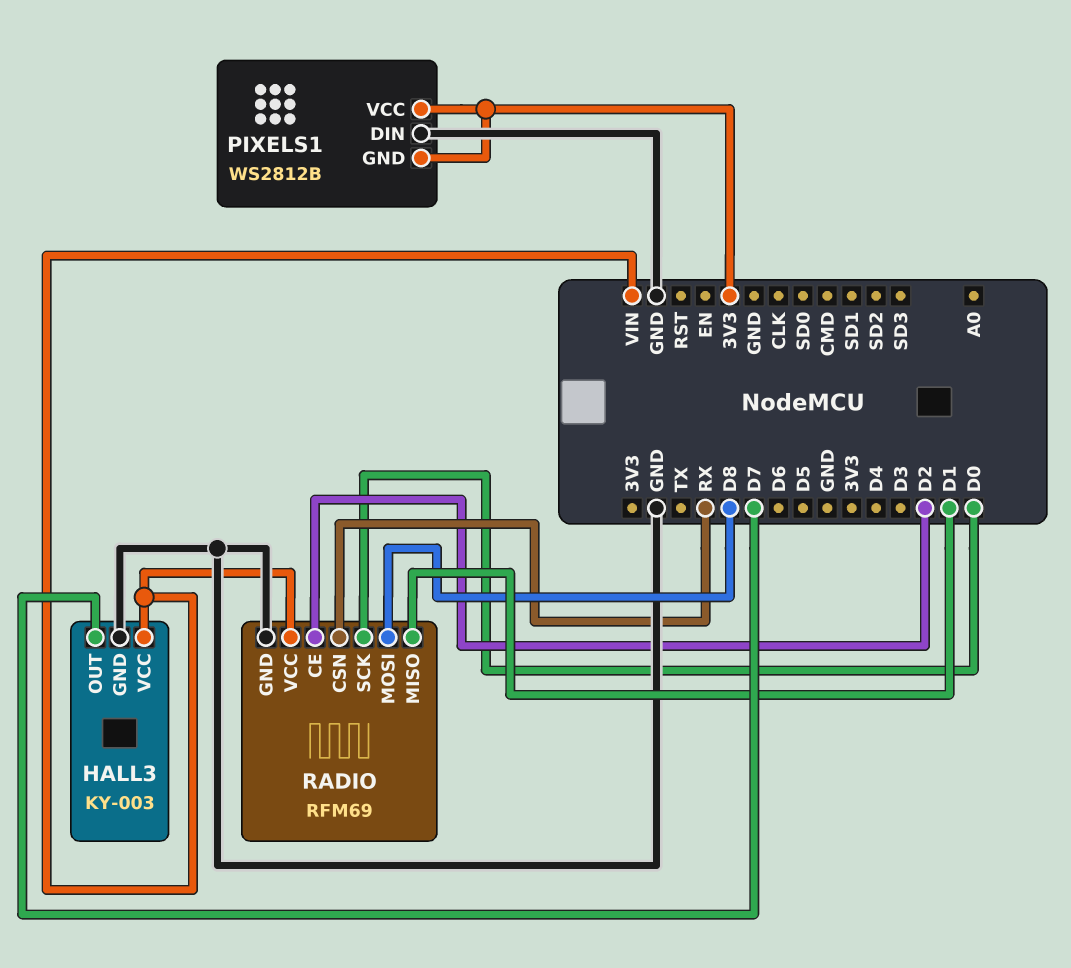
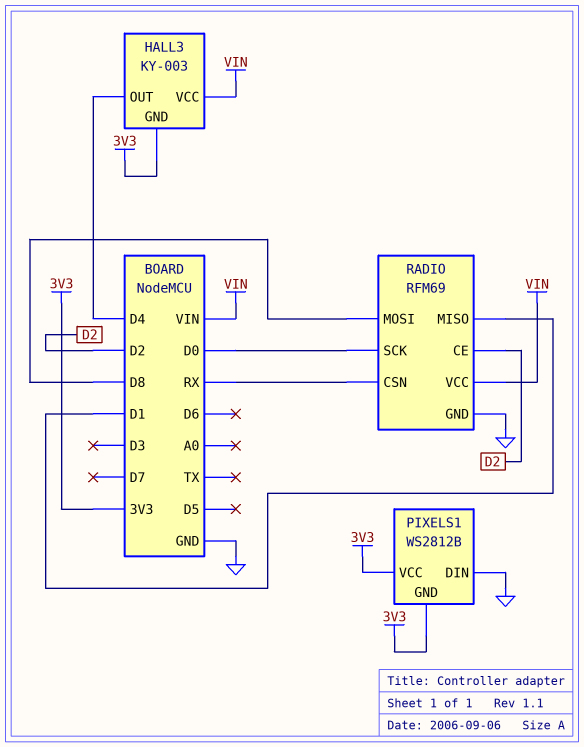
HALL3 pin GND: GND -> 3V3
HALL3 pin OUT: D7 -> D4

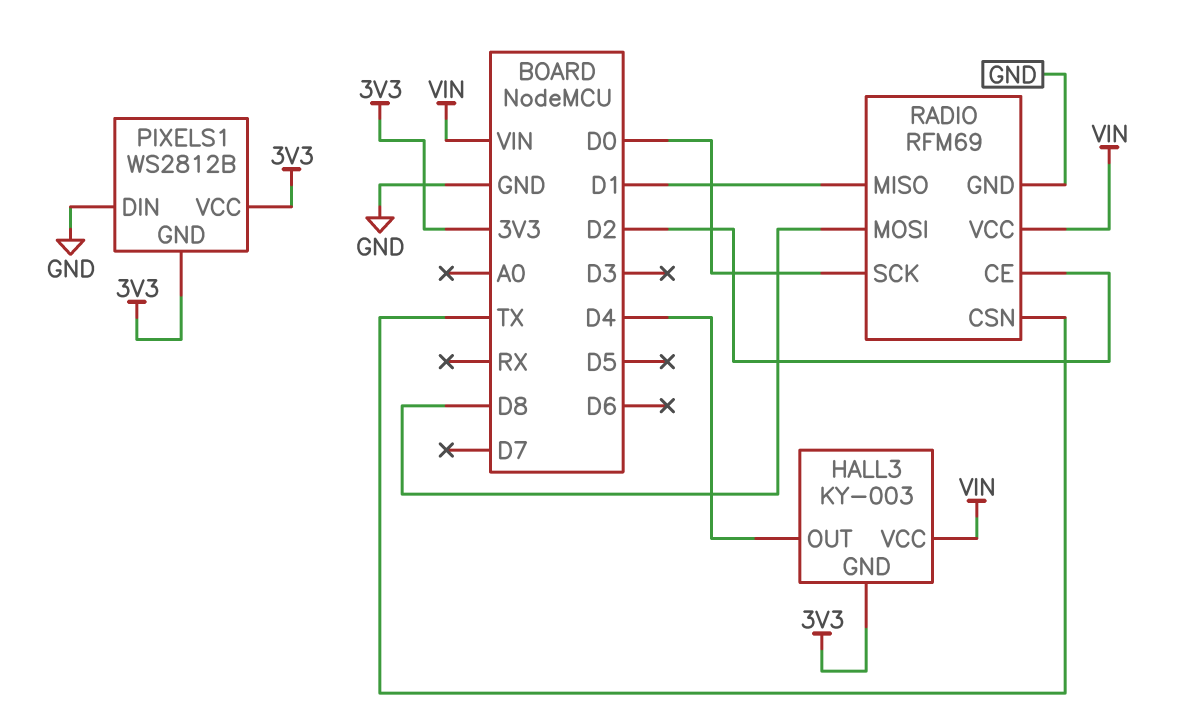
RADIO pin CSN: RX -> TX

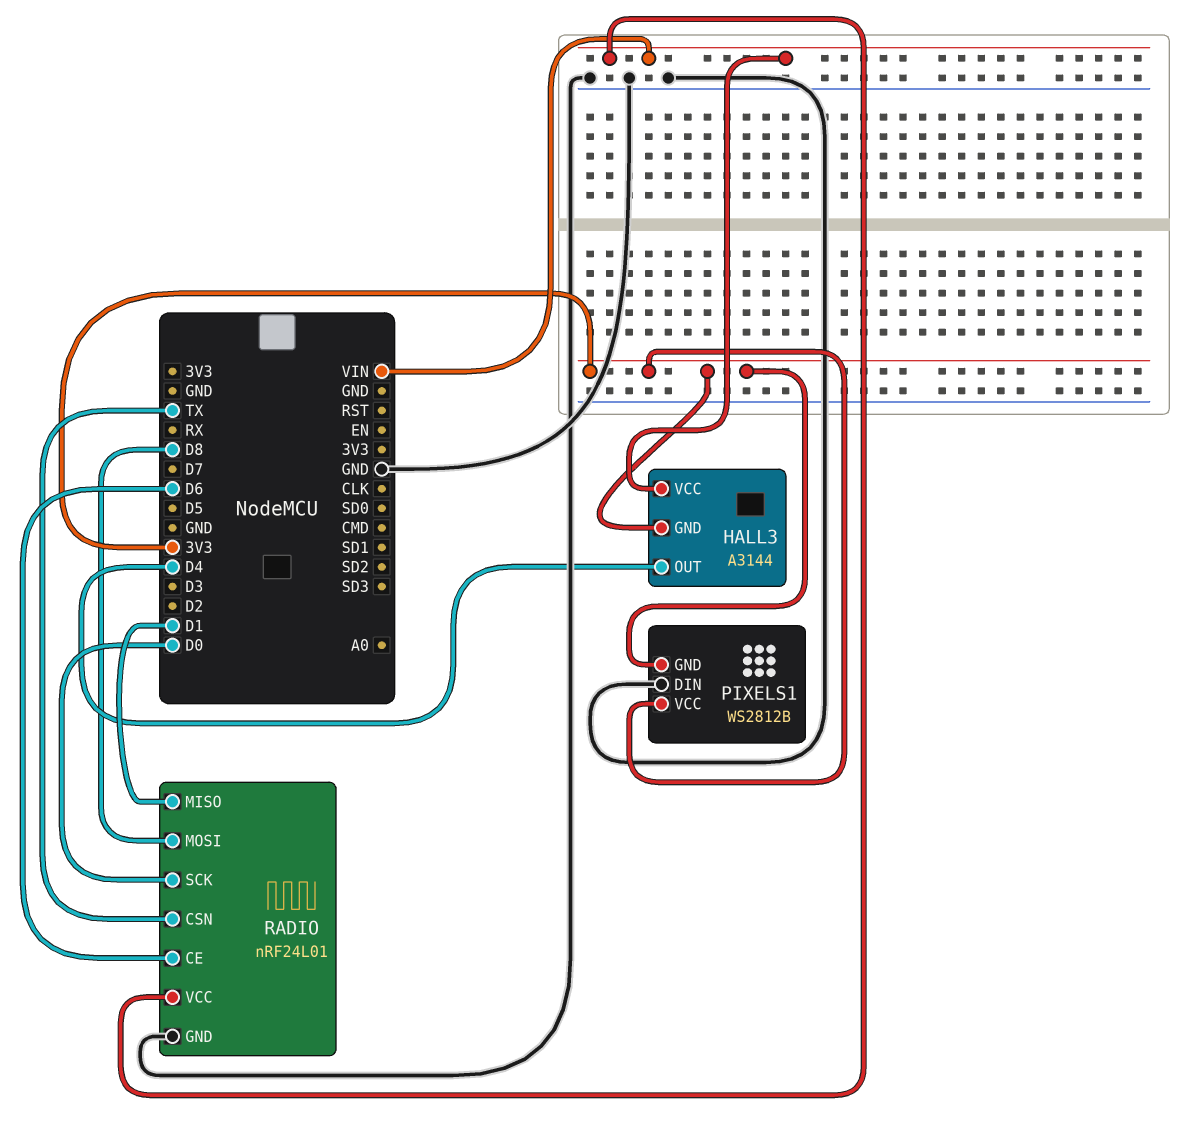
HALL3: KY-003 -> A3144
RADIO: RFM69 -> nRF24L01
RADIO pin CE: D2 -> D6

